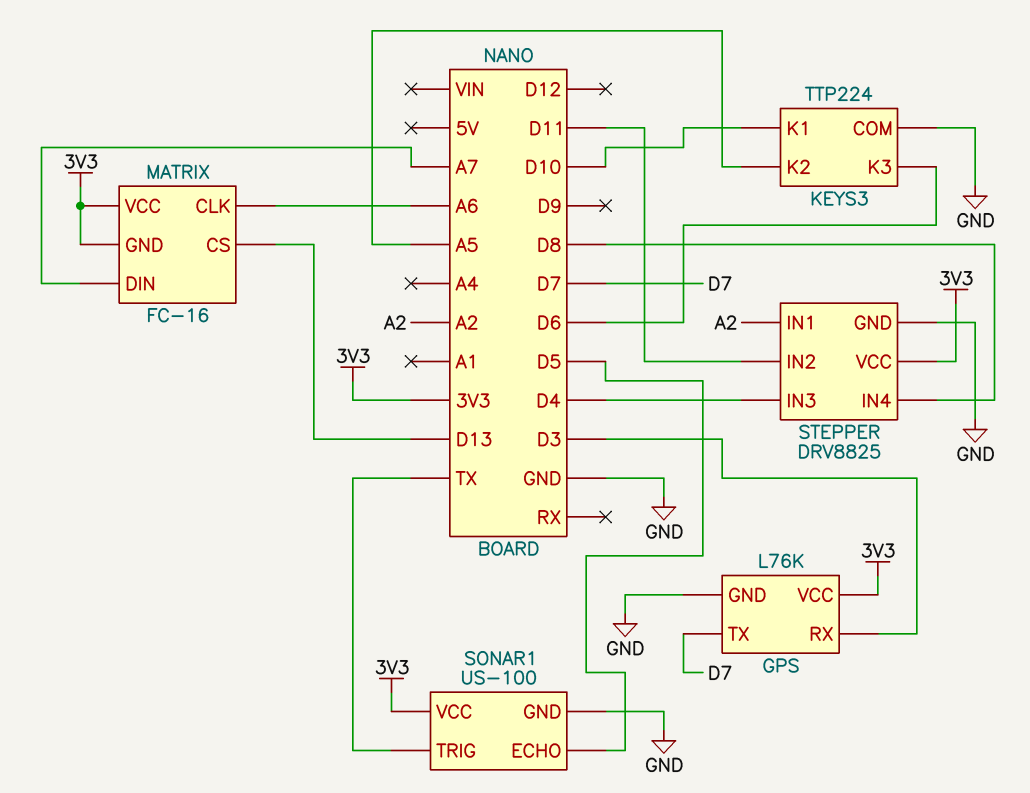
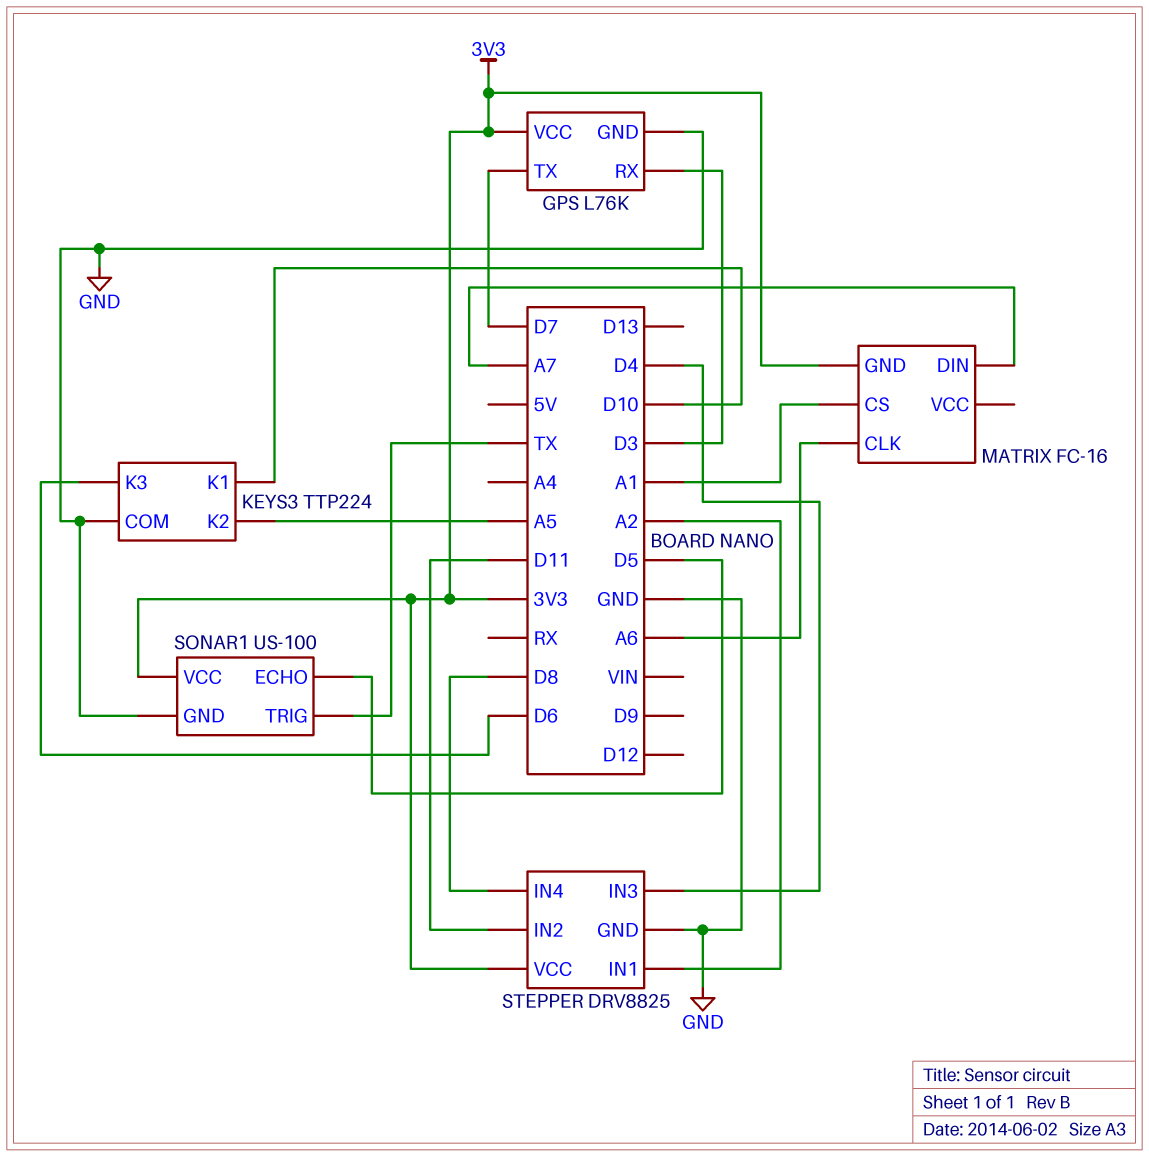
MATRIX pin CS: D13 -> A1
MATRIX pin VCC: 3V3 -> none

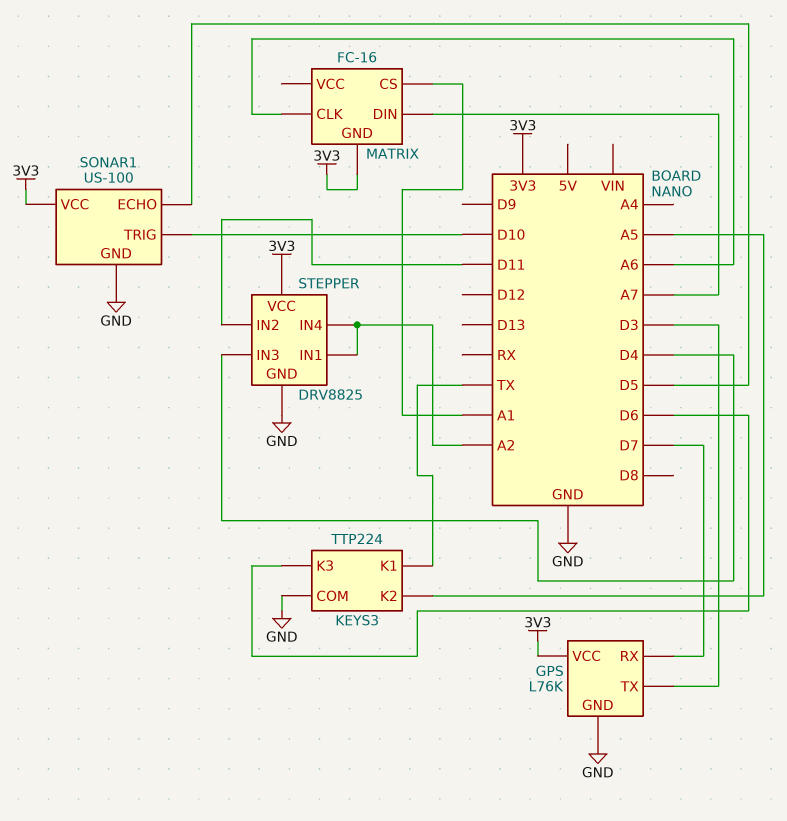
GPS pin RX: D3 -> D7
GPS pin TX: D7 -> D3
KEYS3 pin K1: D10 -> TX
SONAR1 pin TRIG: TX -> D10
STEPPER pin IN4: D8 -> A2

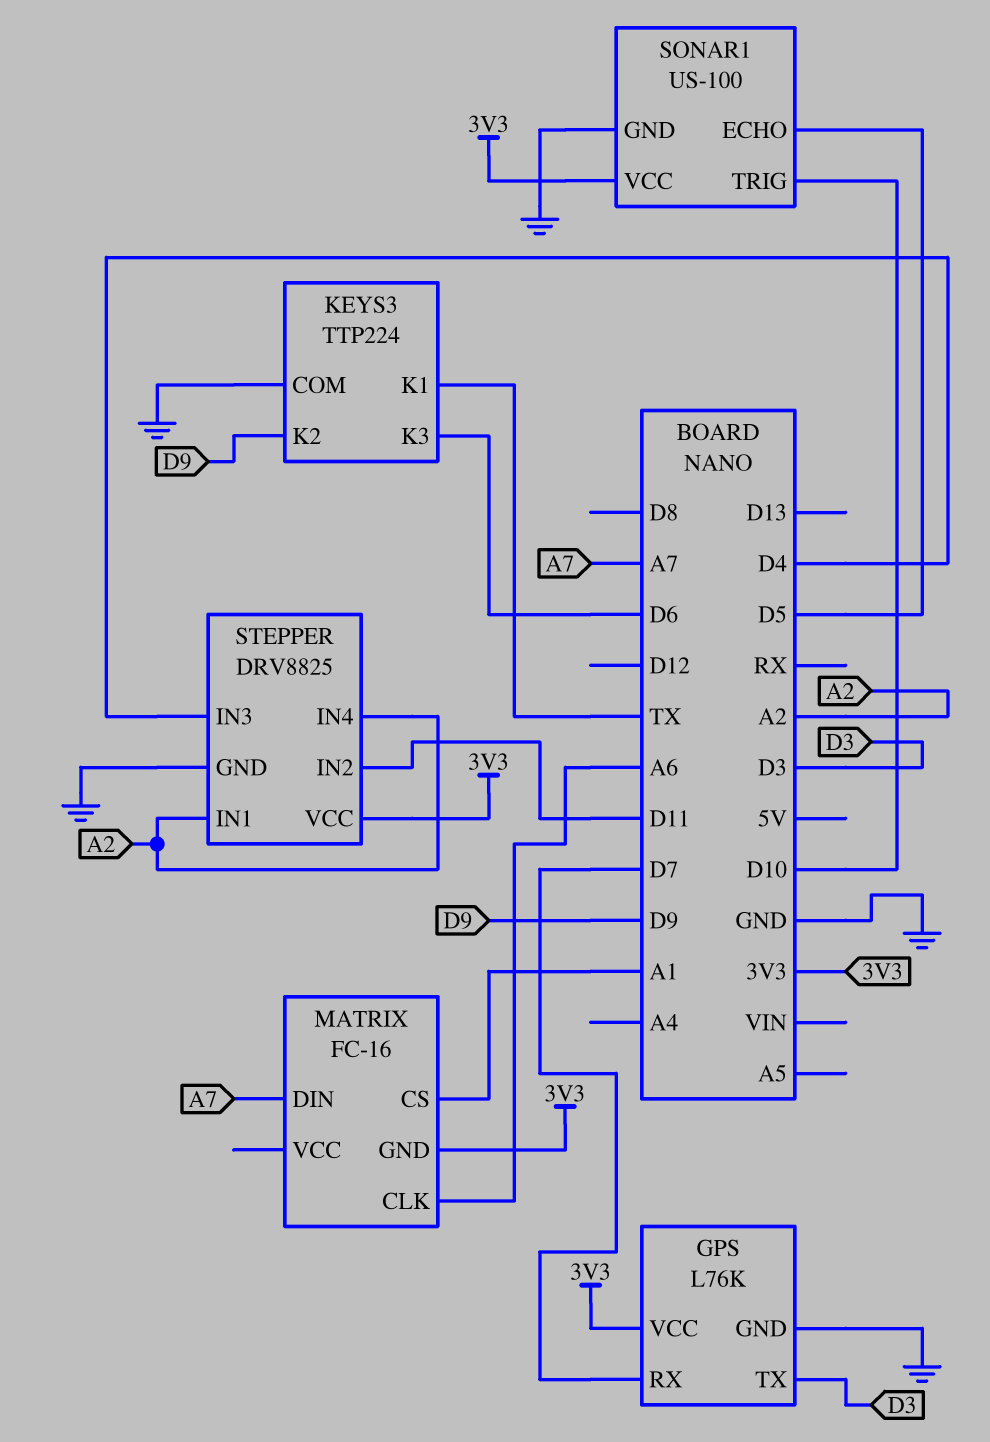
KEYS3 pin K2: A5 -> D9

